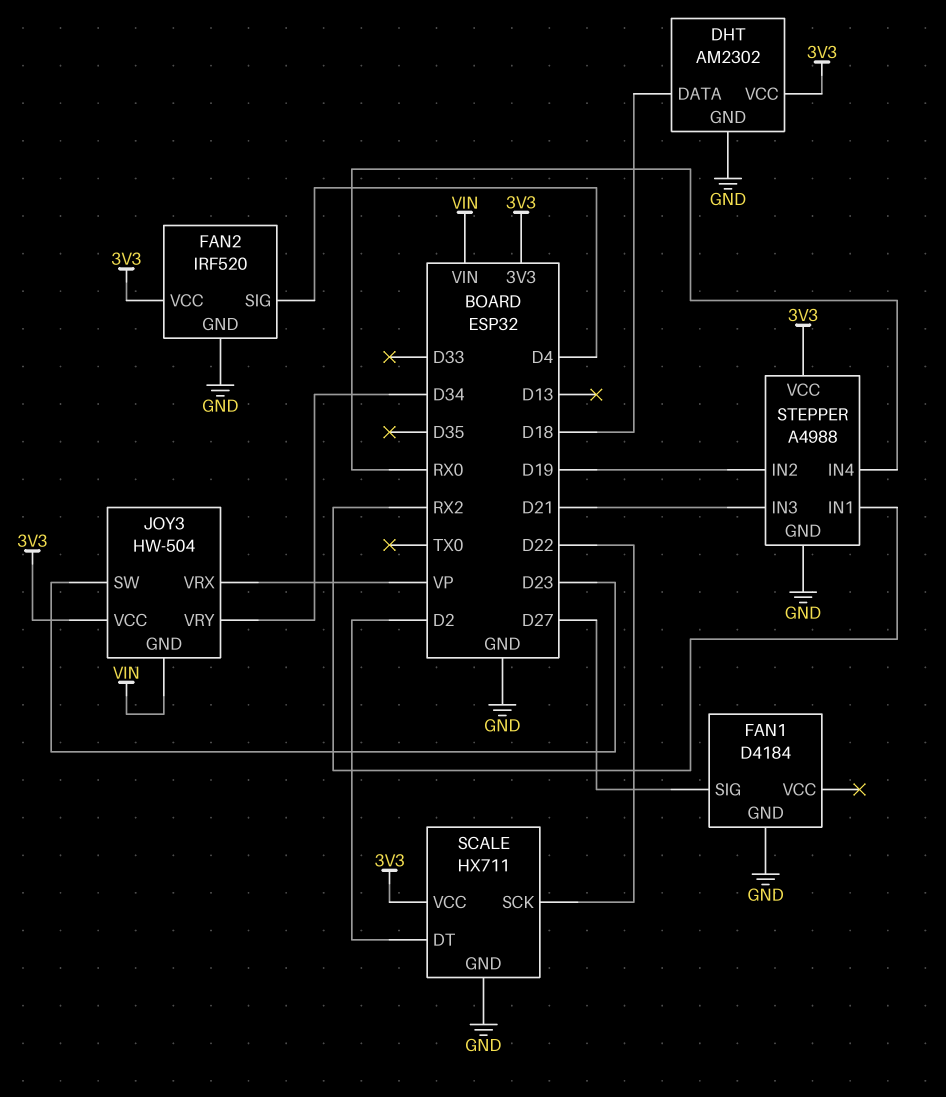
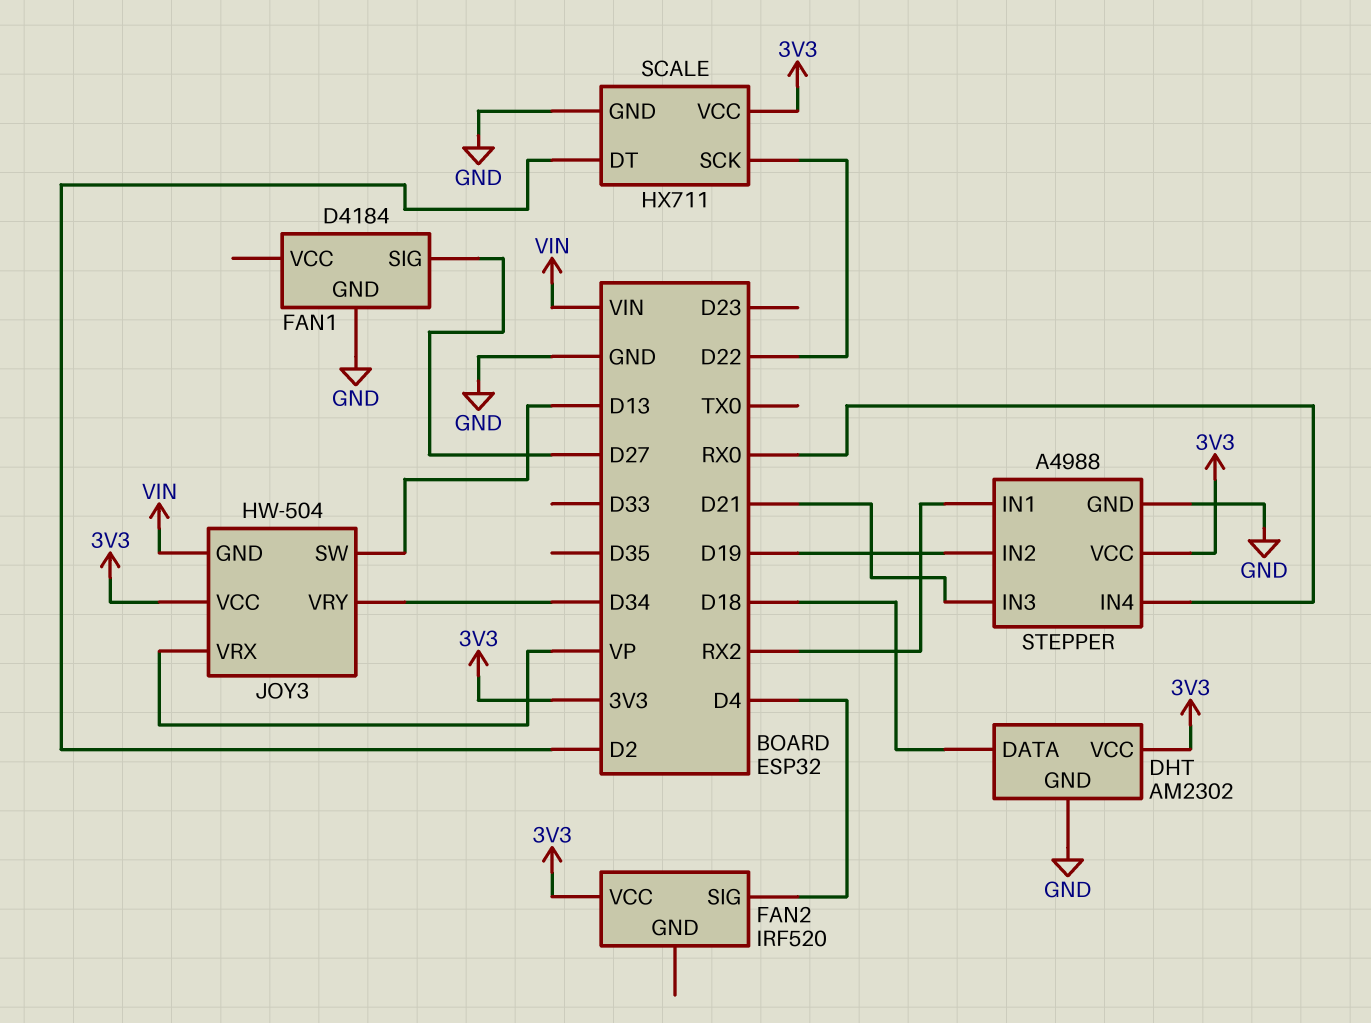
FAN2 pin GND: GND -> none
JOY3 pin SW: D23 -> D13

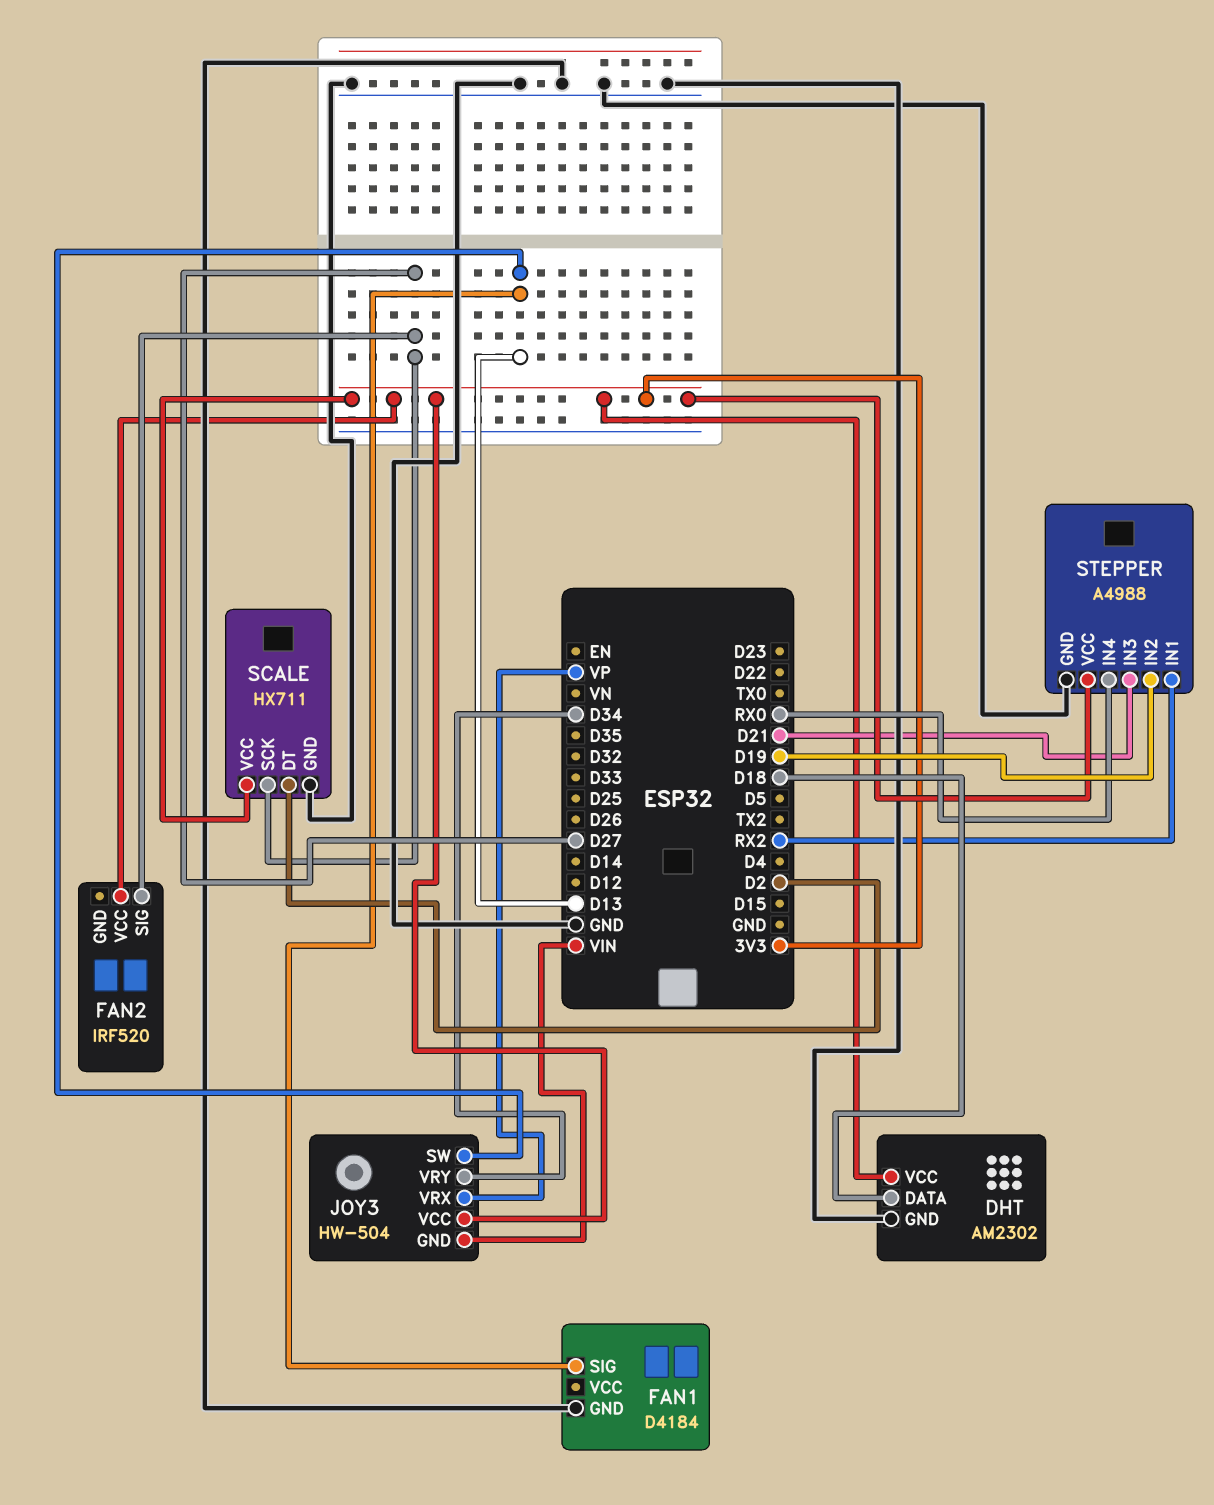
FAN1 pin SIG: D27 -> D13
FAN2 pin SIG: D4 -> D27
SCALE pin SCK: D22 -> D27

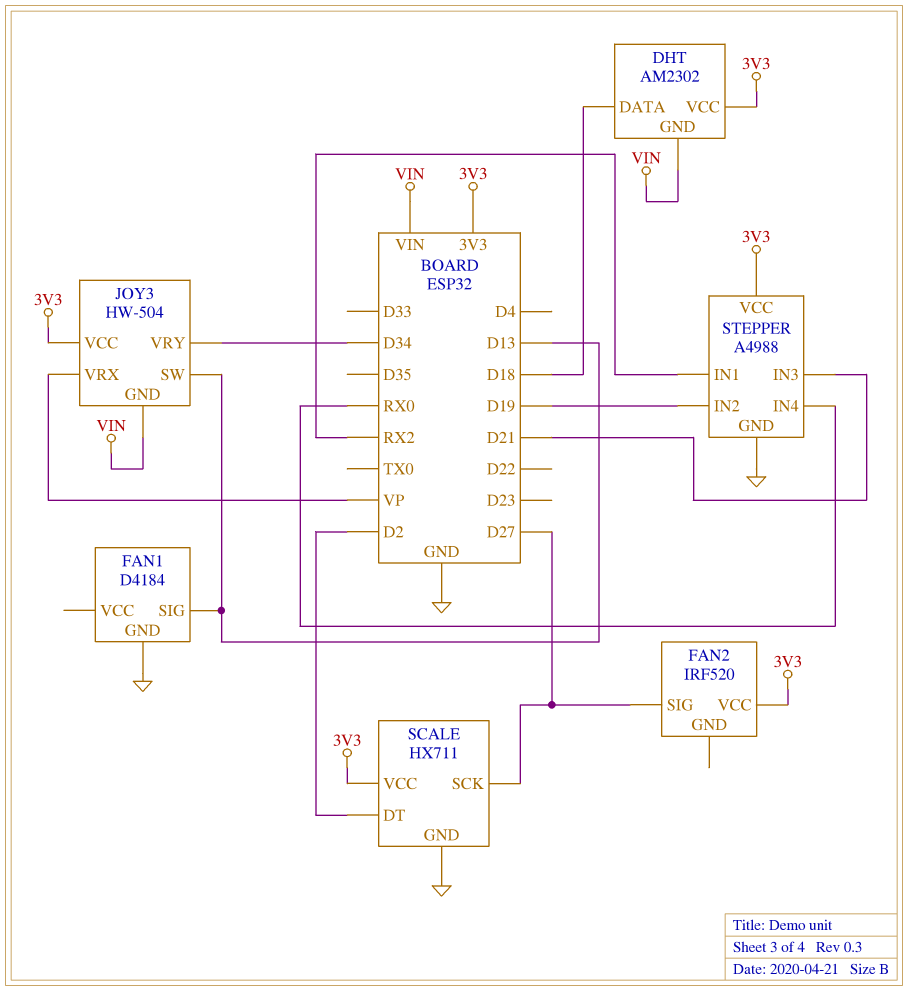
DHT pin GND: GND -> VIN

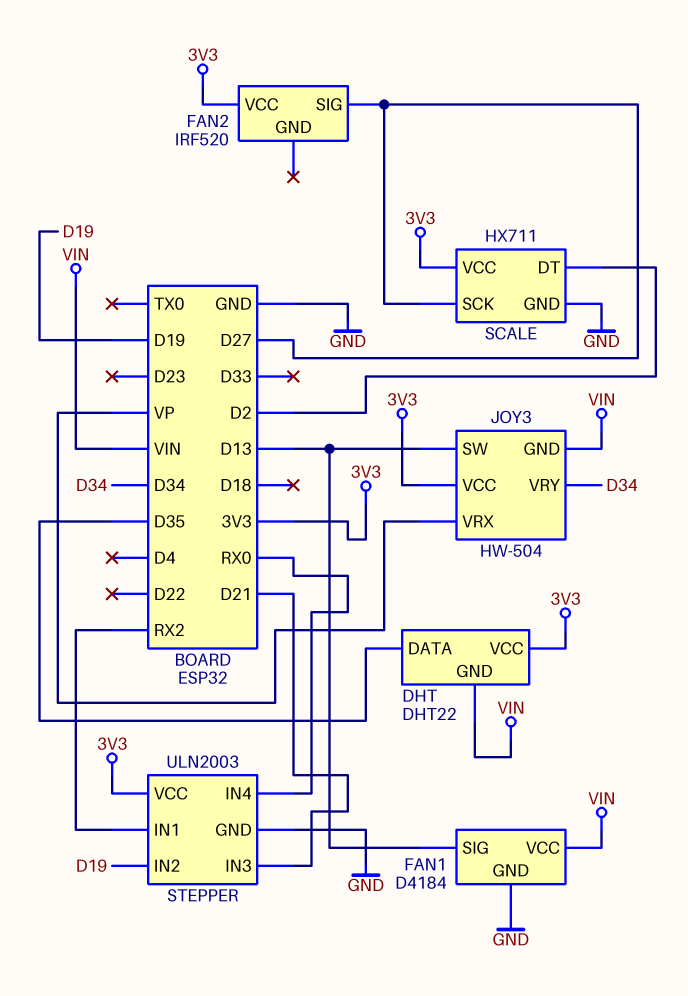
DHT: AM2302 -> DHT22
DHT pin DATA: D18 -> D35
FAN1 pin VCC: none -> VIN
STEPPER: A4988 -> ULN2003

